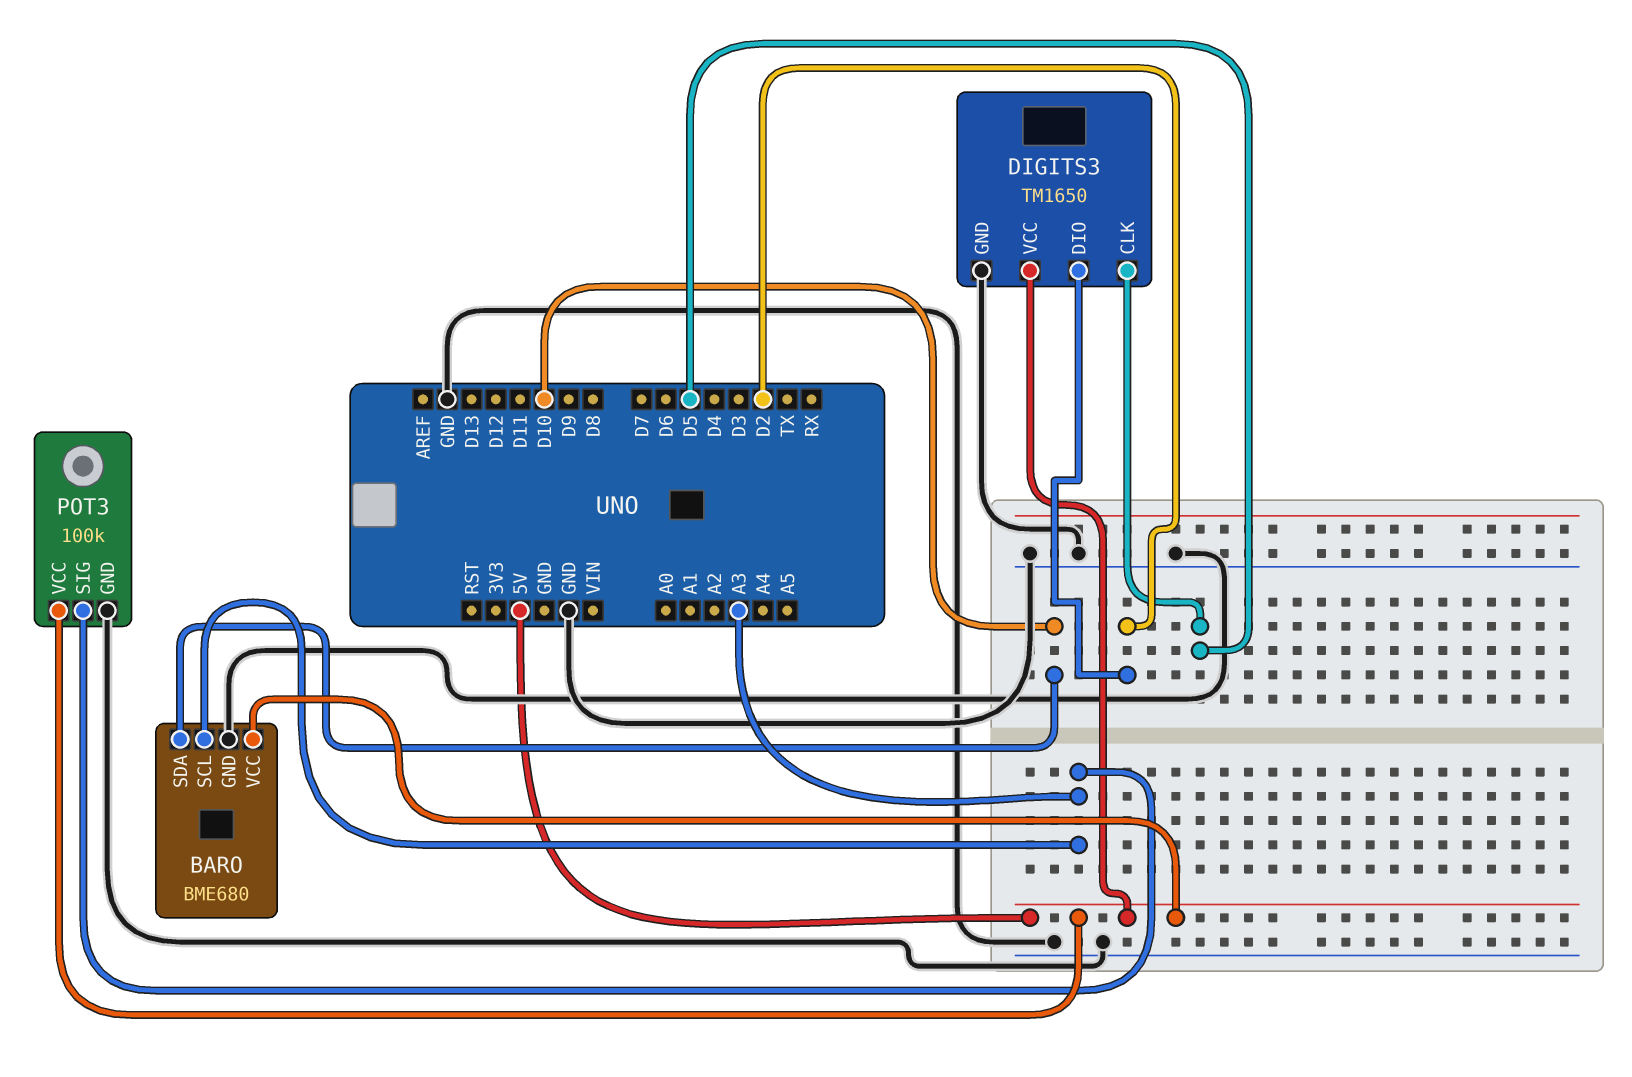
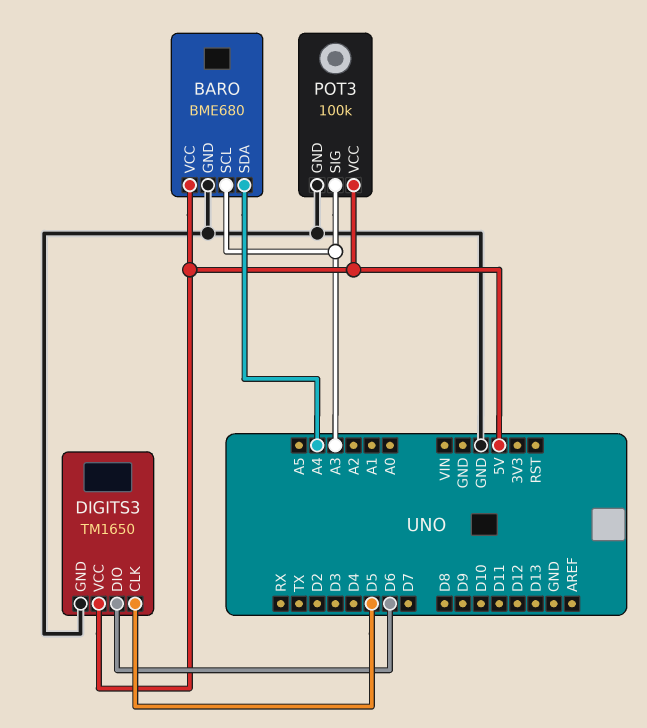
BARO pin SDA: D10 -> A4
DIGITS3 pin DIO: D2 -> D6

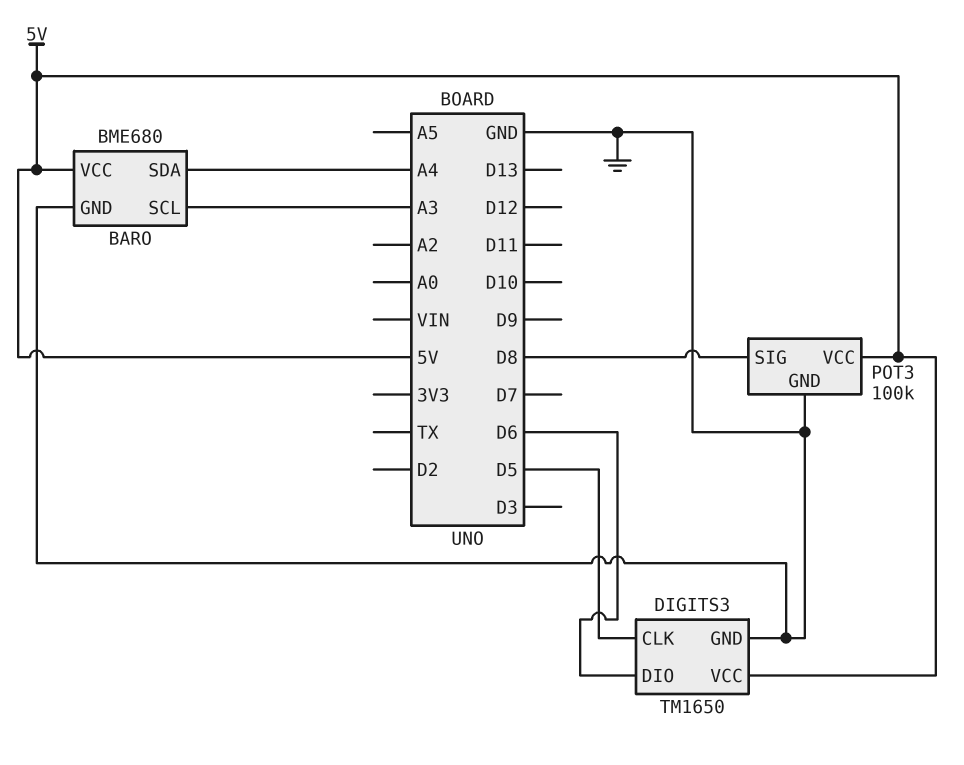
POT3 pin SIG: A3 -> D8

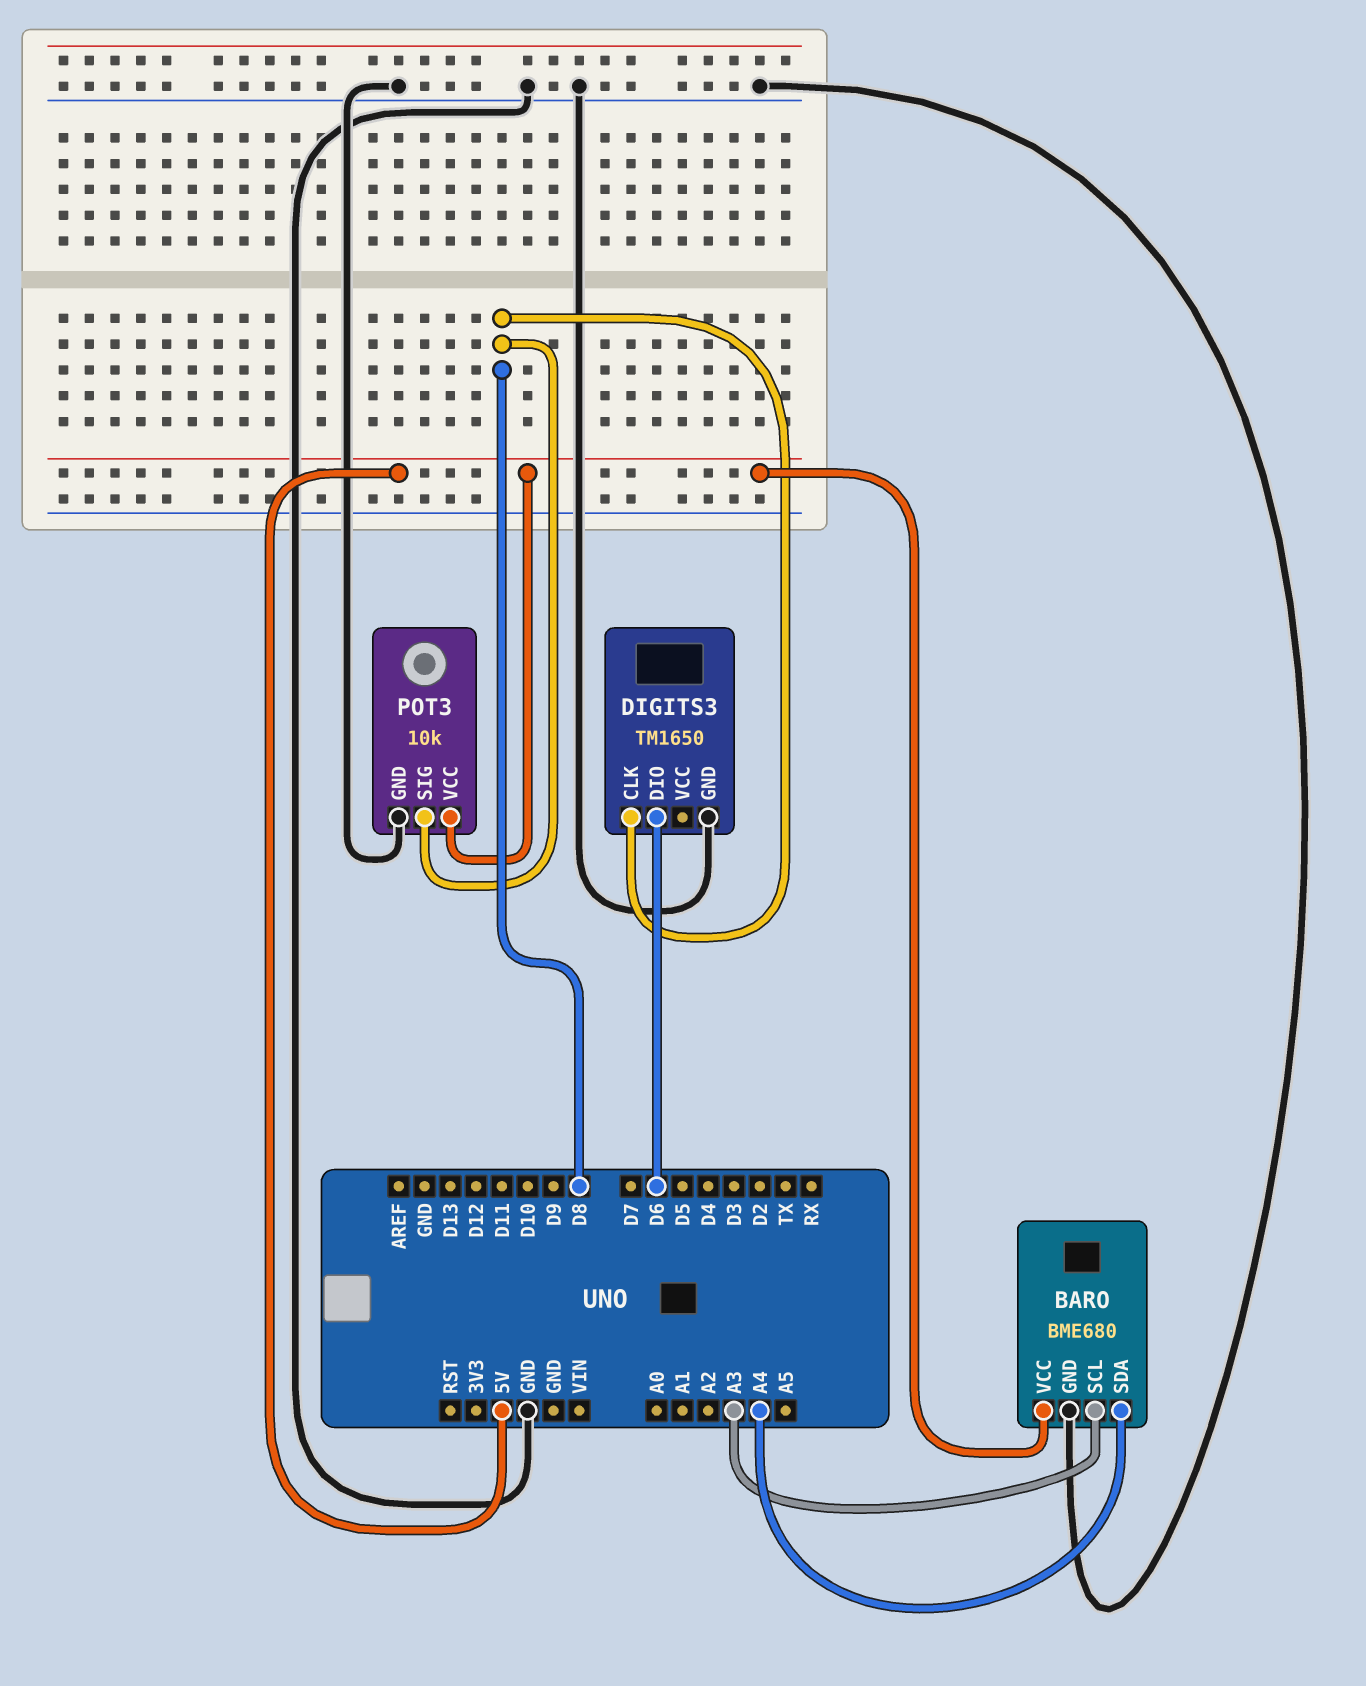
DIGITS3 pin CLK: D5 -> D8
DIGITS3 pin VCC: 5V -> none
POT3: 100k -> 10k

